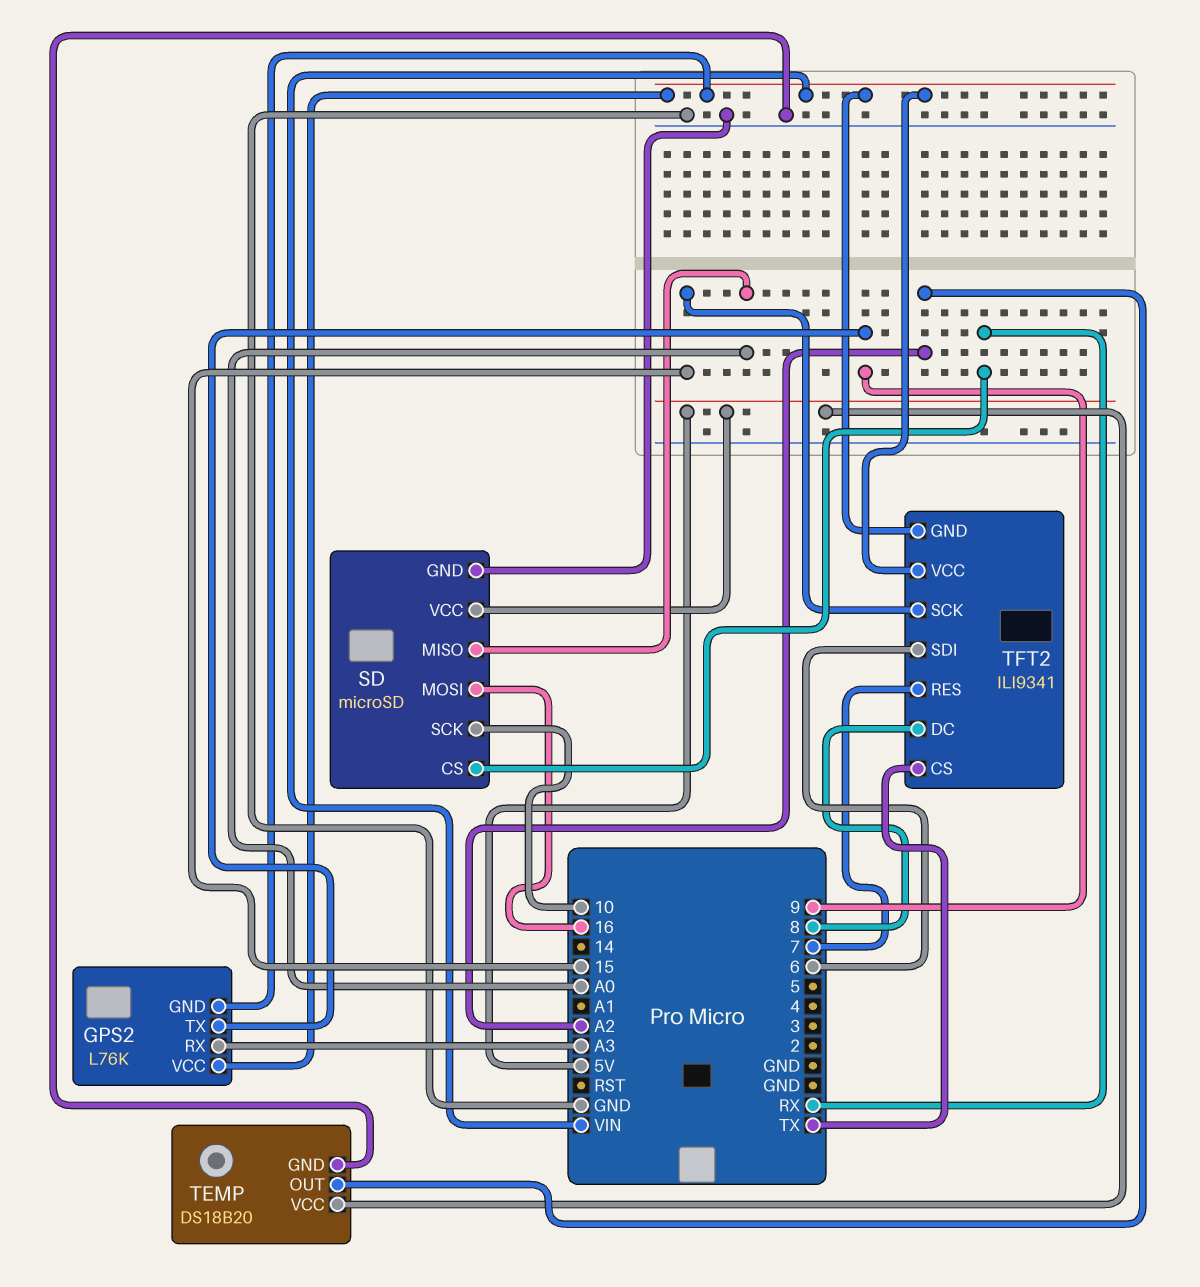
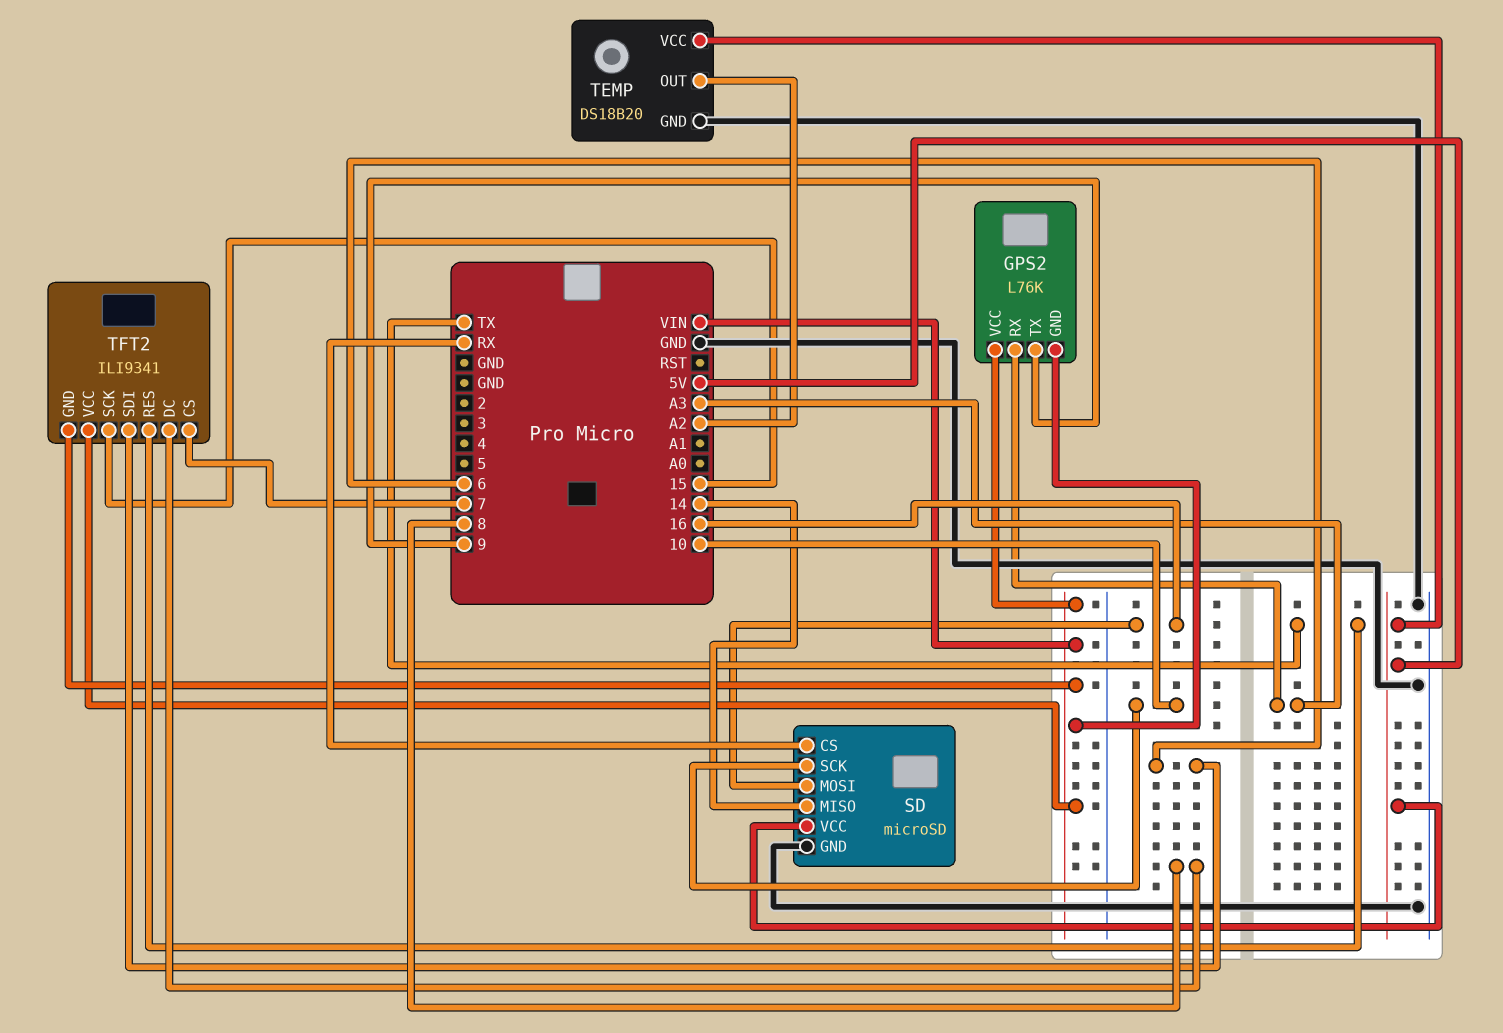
SD pin MISO: A0 -> 14
TFT2 pin CS: TX -> 7
TFT2 pin RES: 7 -> TX

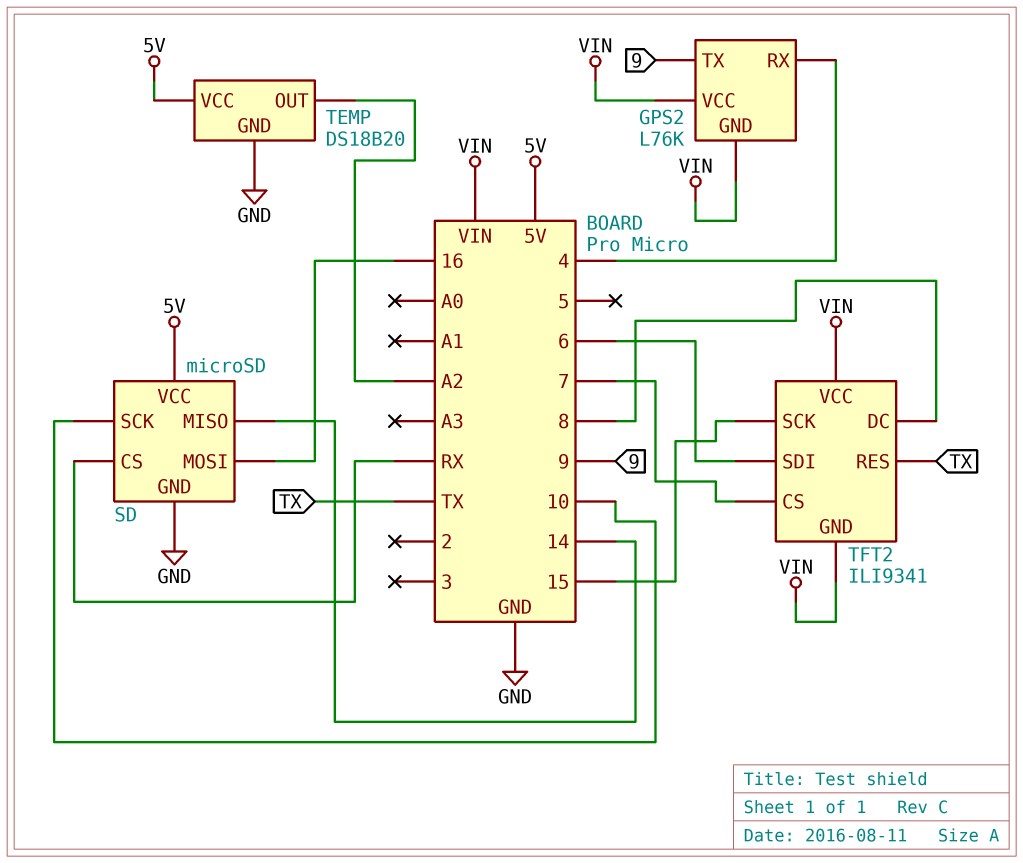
GPS2 pin RX: A3 -> 4

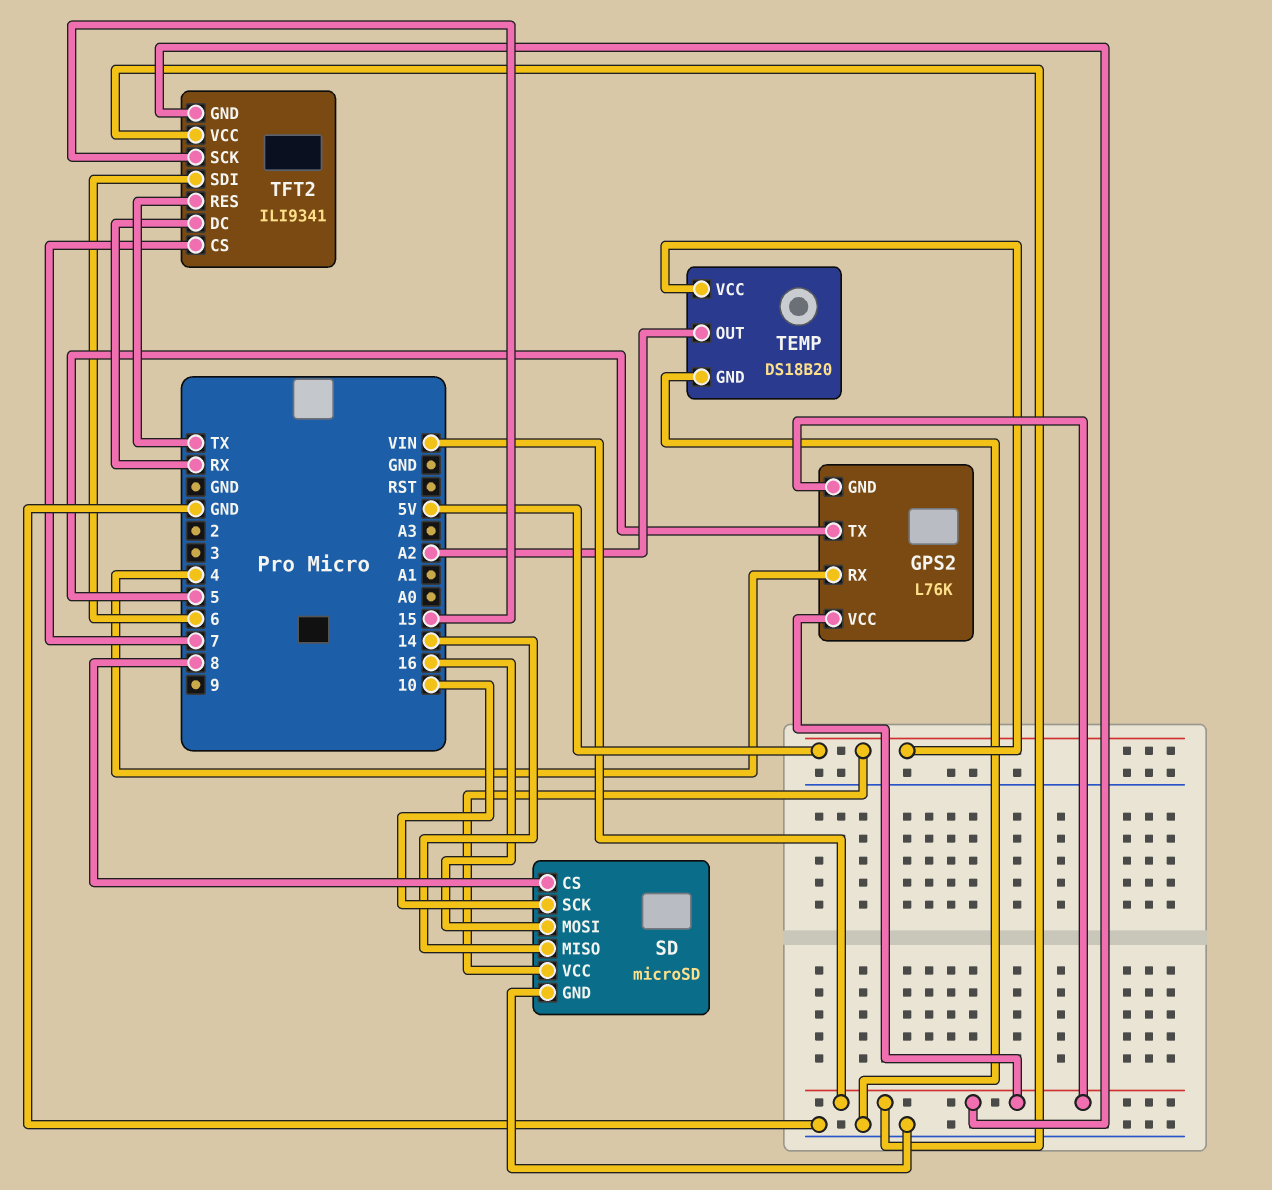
GPS2 pin TX: 9 -> 5
SD pin CS: RX -> 8
TFT2 pin DC: 8 -> RX

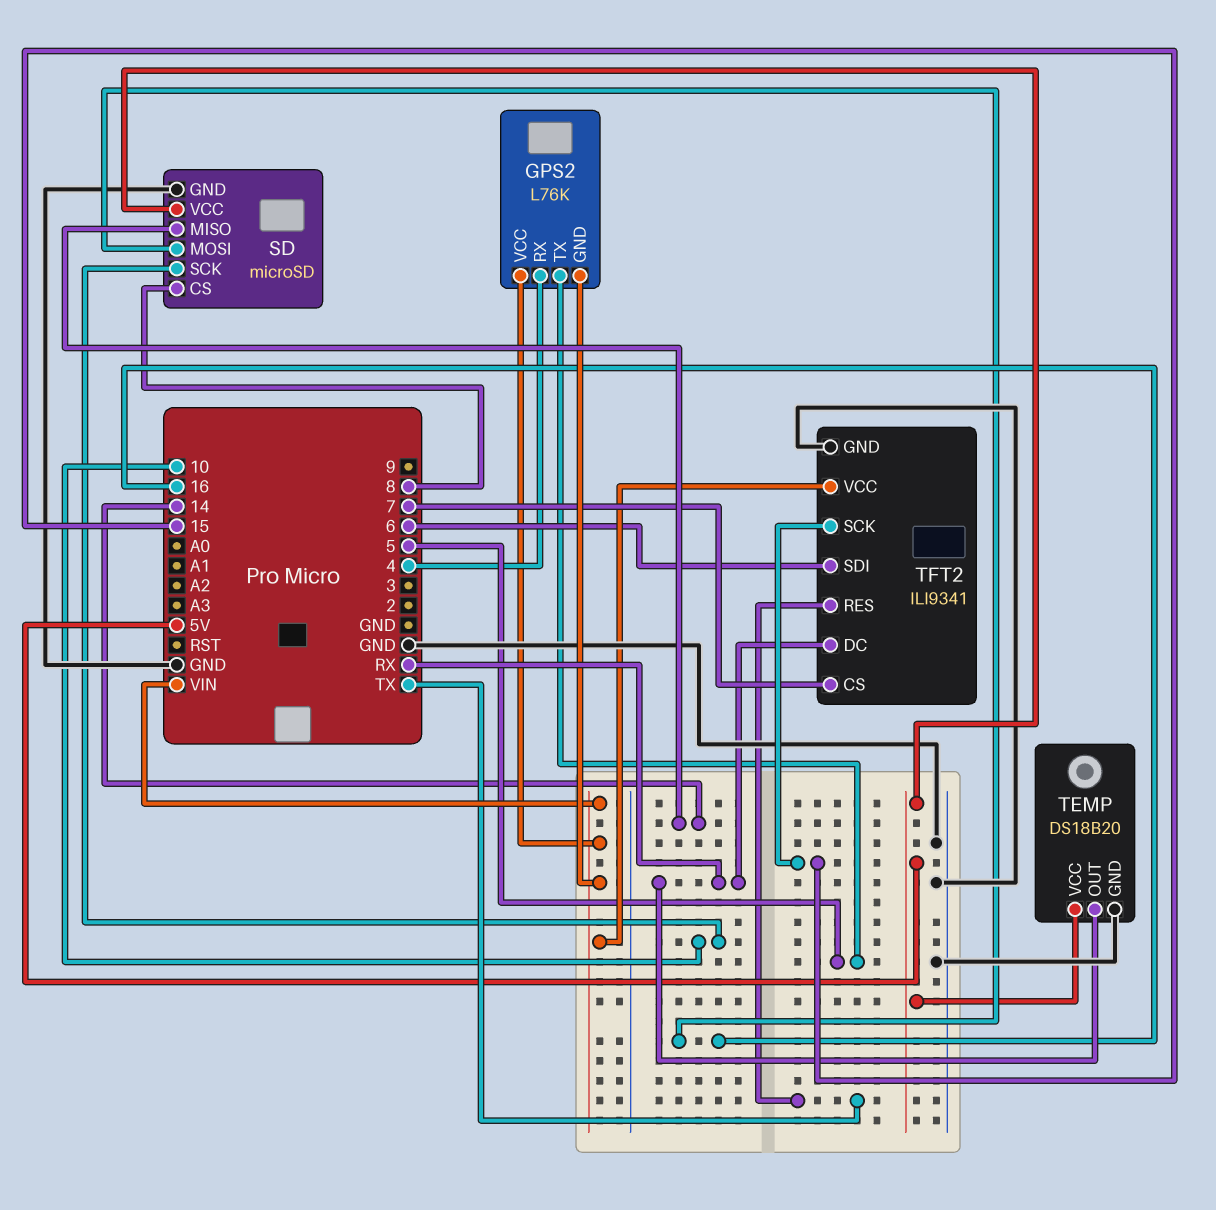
TEMP pin OUT: A2 -> RX
TFT2 pin GND: VIN -> GND

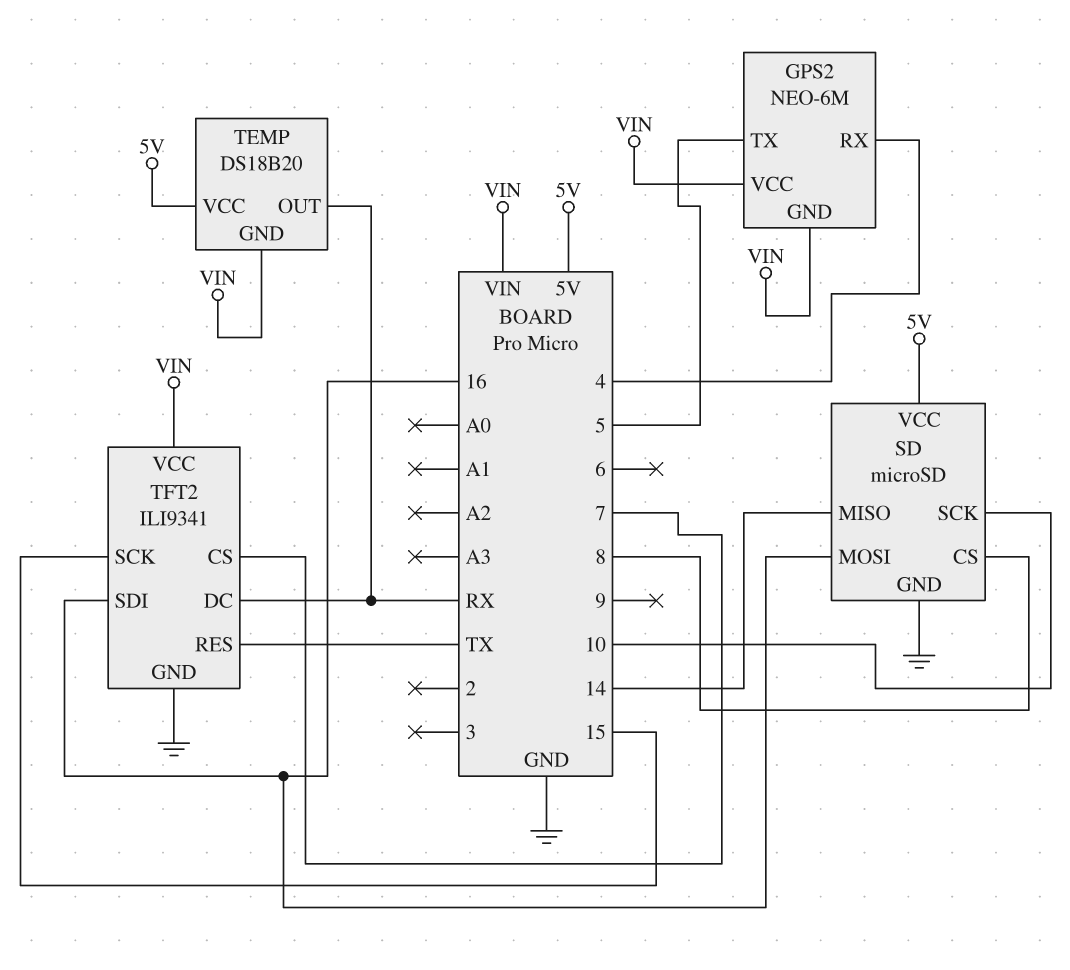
GPS2: L76K -> NEO-6M
TEMP pin GND: GND -> VIN
TFT2 pin SDI: 6 -> 16

